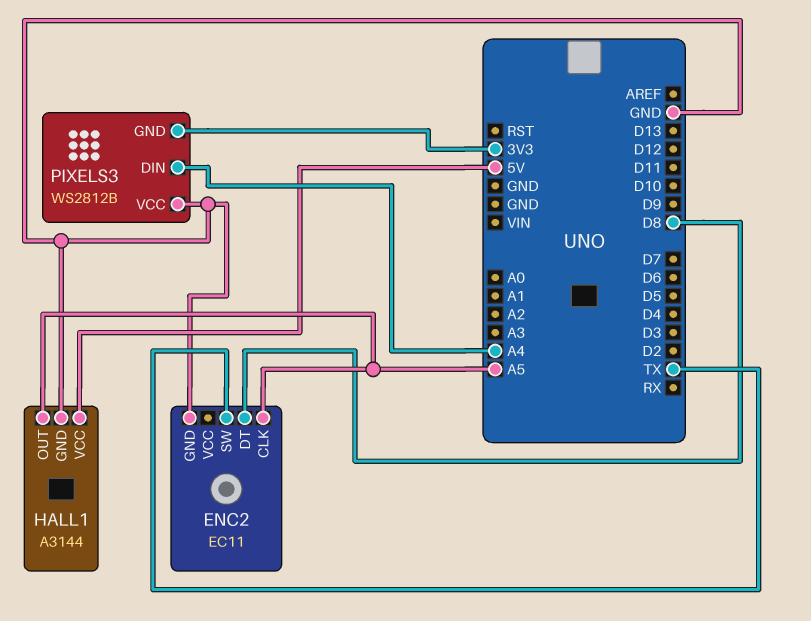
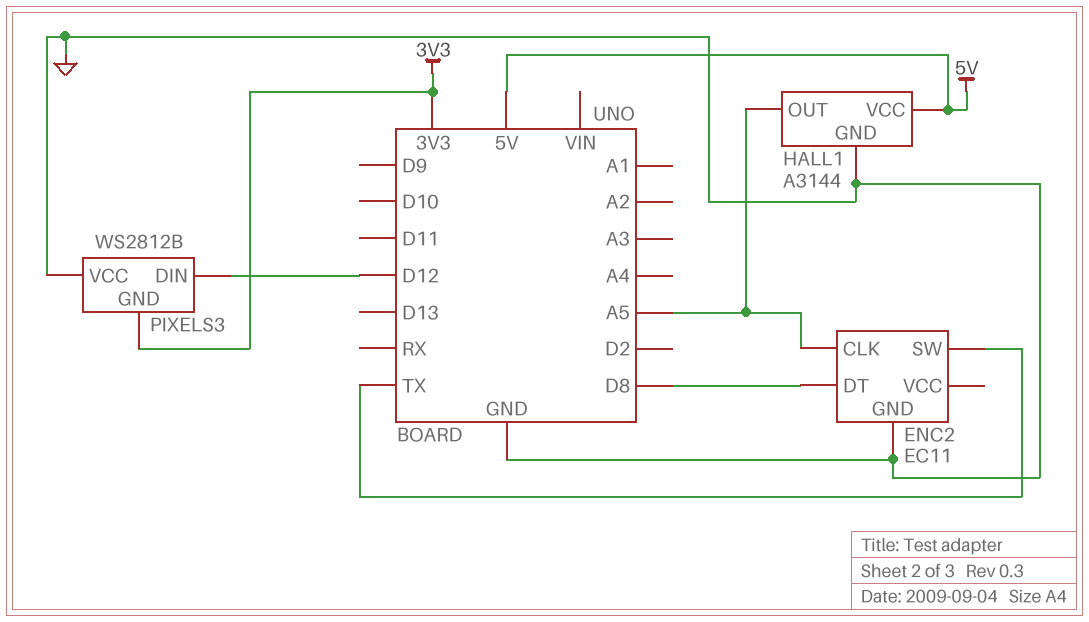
PIXELS3 pin DIN: A4 -> D12

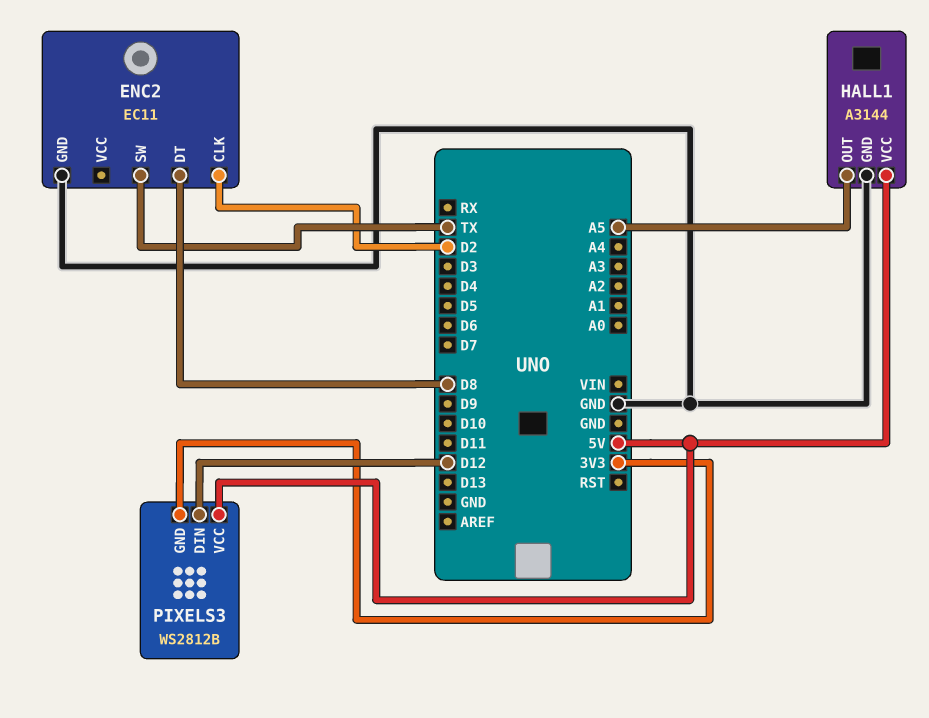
ENC2 pin CLK: A5 -> D2
PIXELS3 pin VCC: GND -> 5V

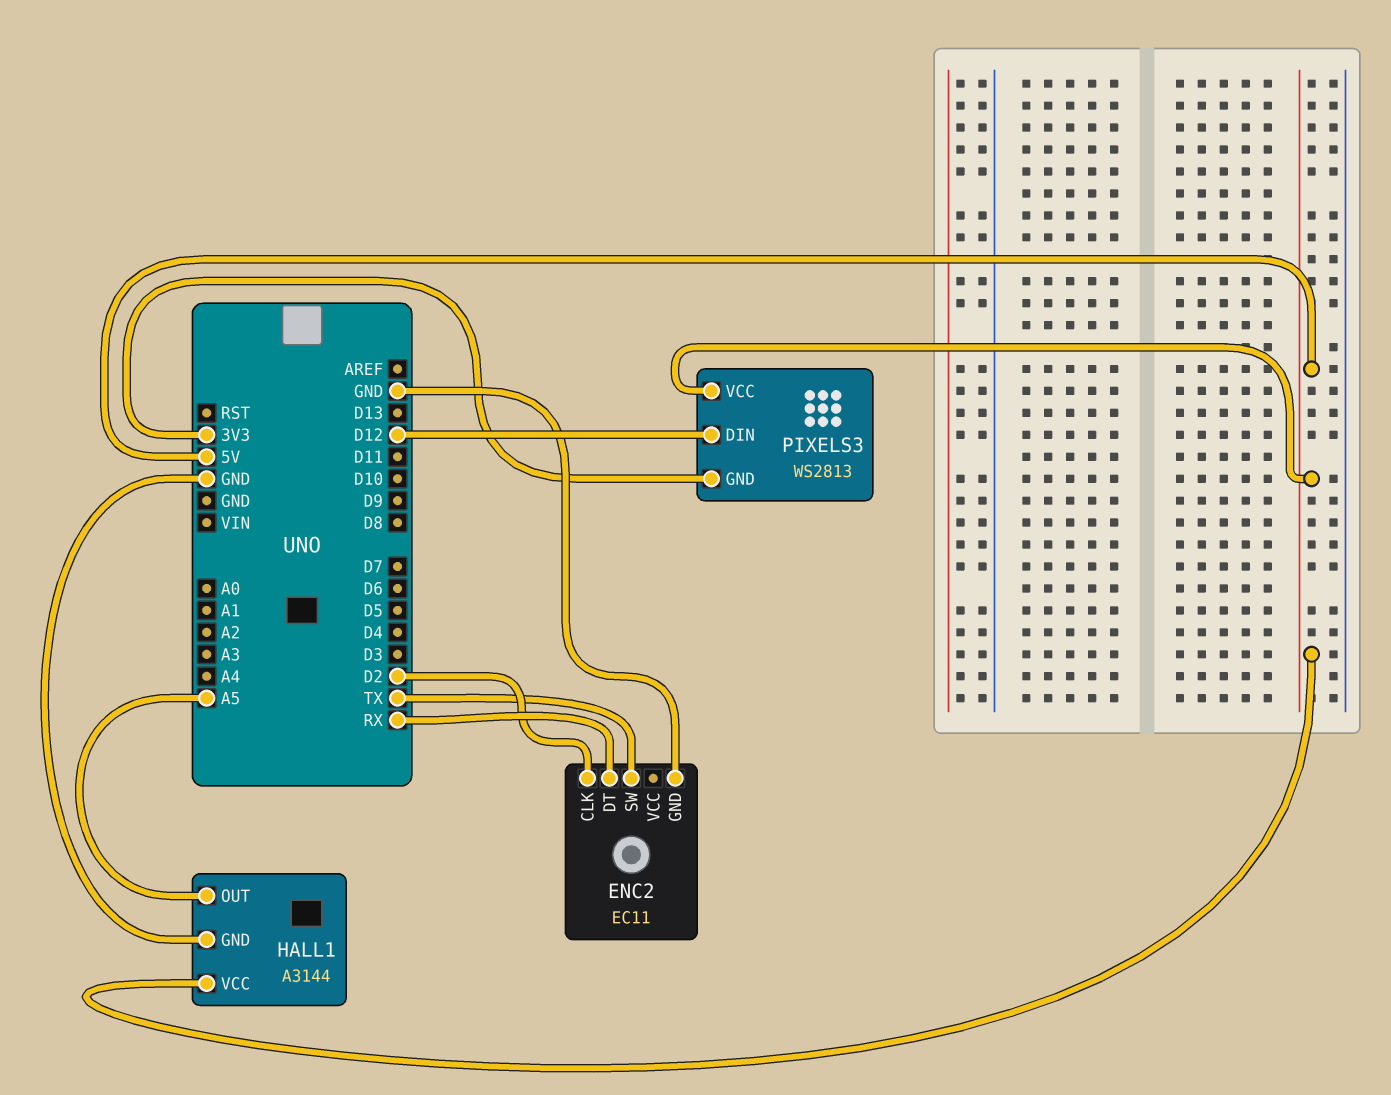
ENC2 pin DT: D8 -> RX
PIXELS3: WS2812B -> WS2813

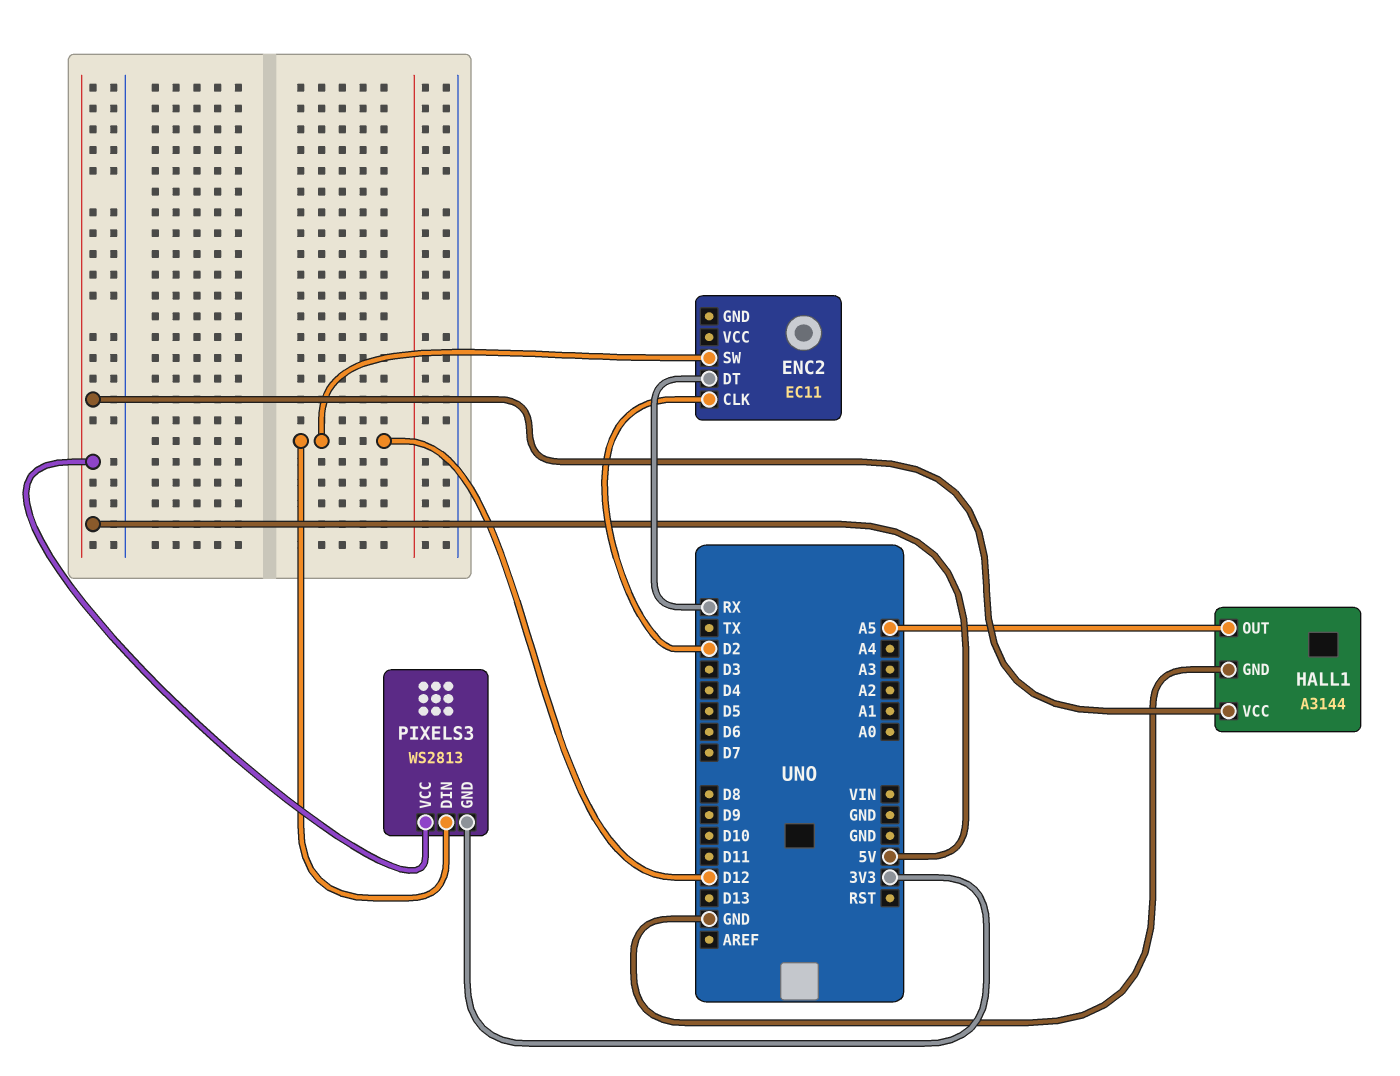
ENC2 pin GND: GND -> none
ENC2 pin SW: TX -> D12

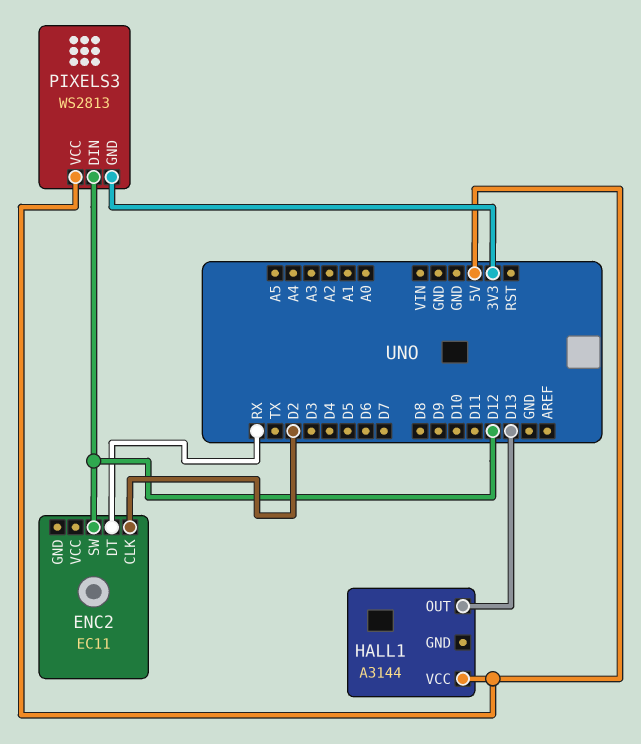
HALL1 pin GND: GND -> none
HALL1 pin OUT: A5 -> D13

